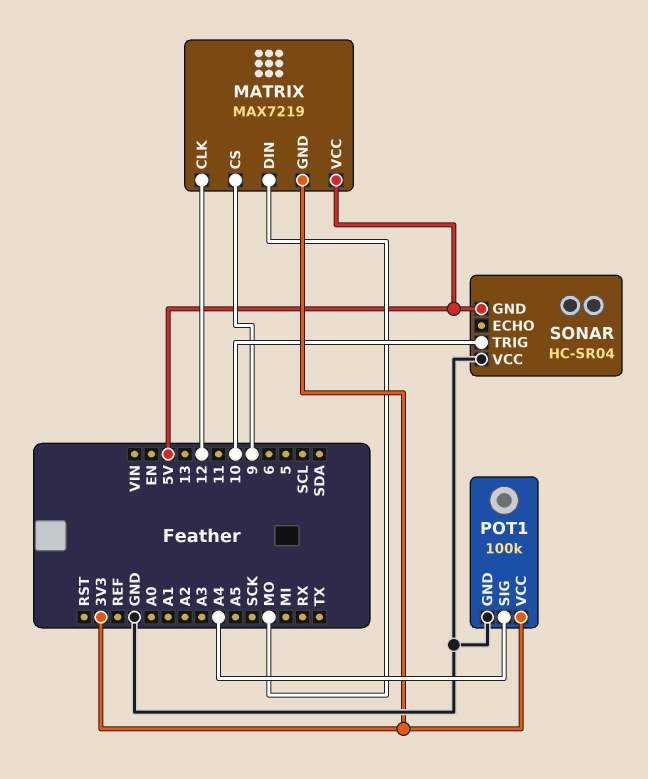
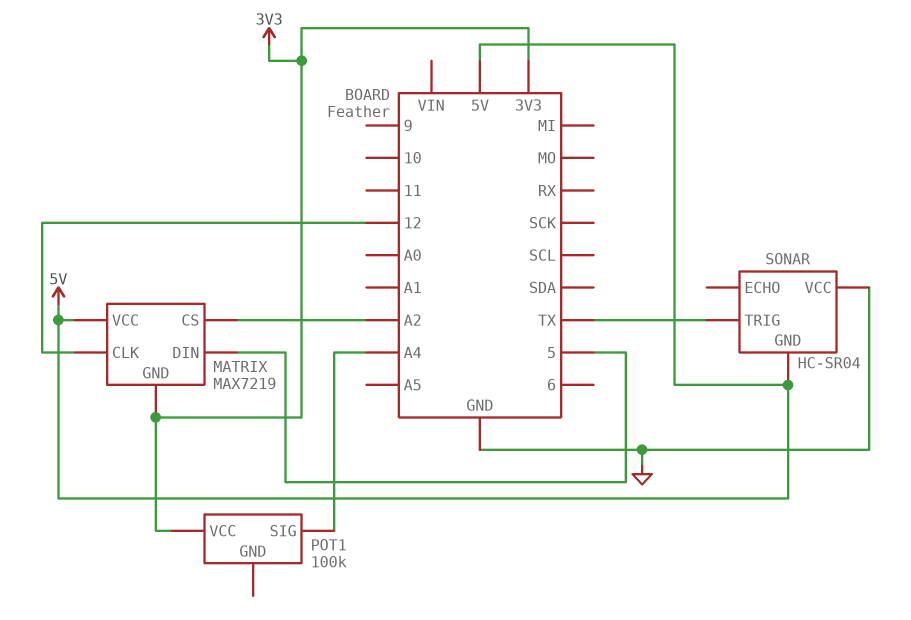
MATRIX pin CS: 9 -> A2
MATRIX pin DIN: MO -> 5
POT1 pin GND: GND -> none
SONAR pin TRIG: 10 -> TX

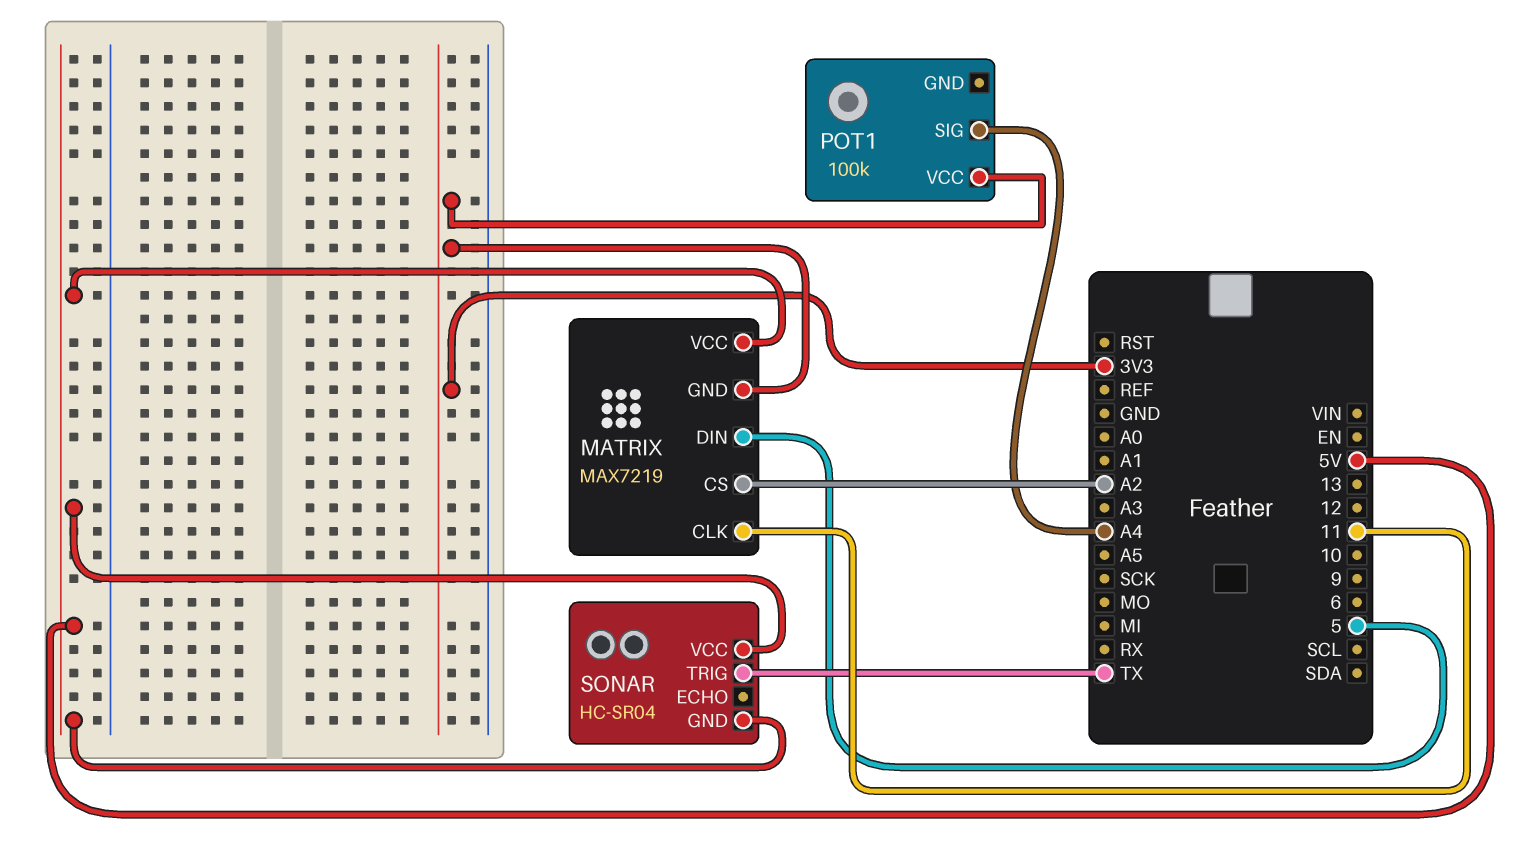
MATRIX pin CLK: 12 -> 11
SONAR pin VCC: GND -> 5V

